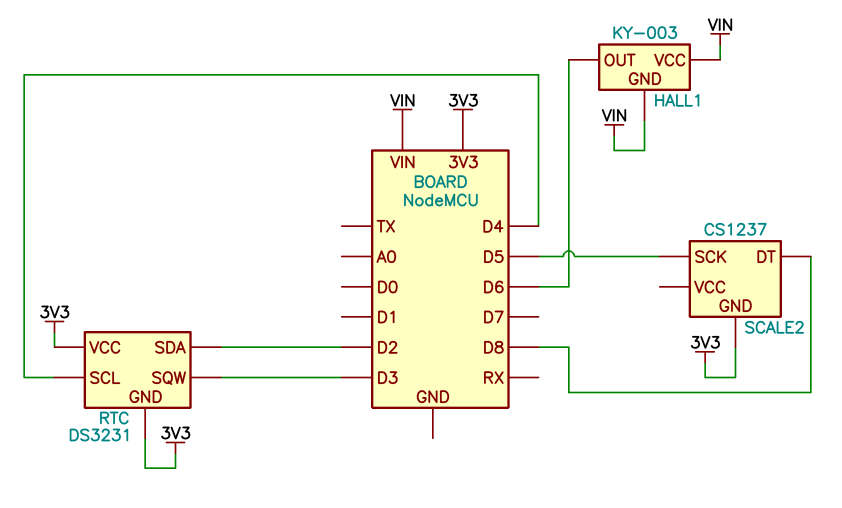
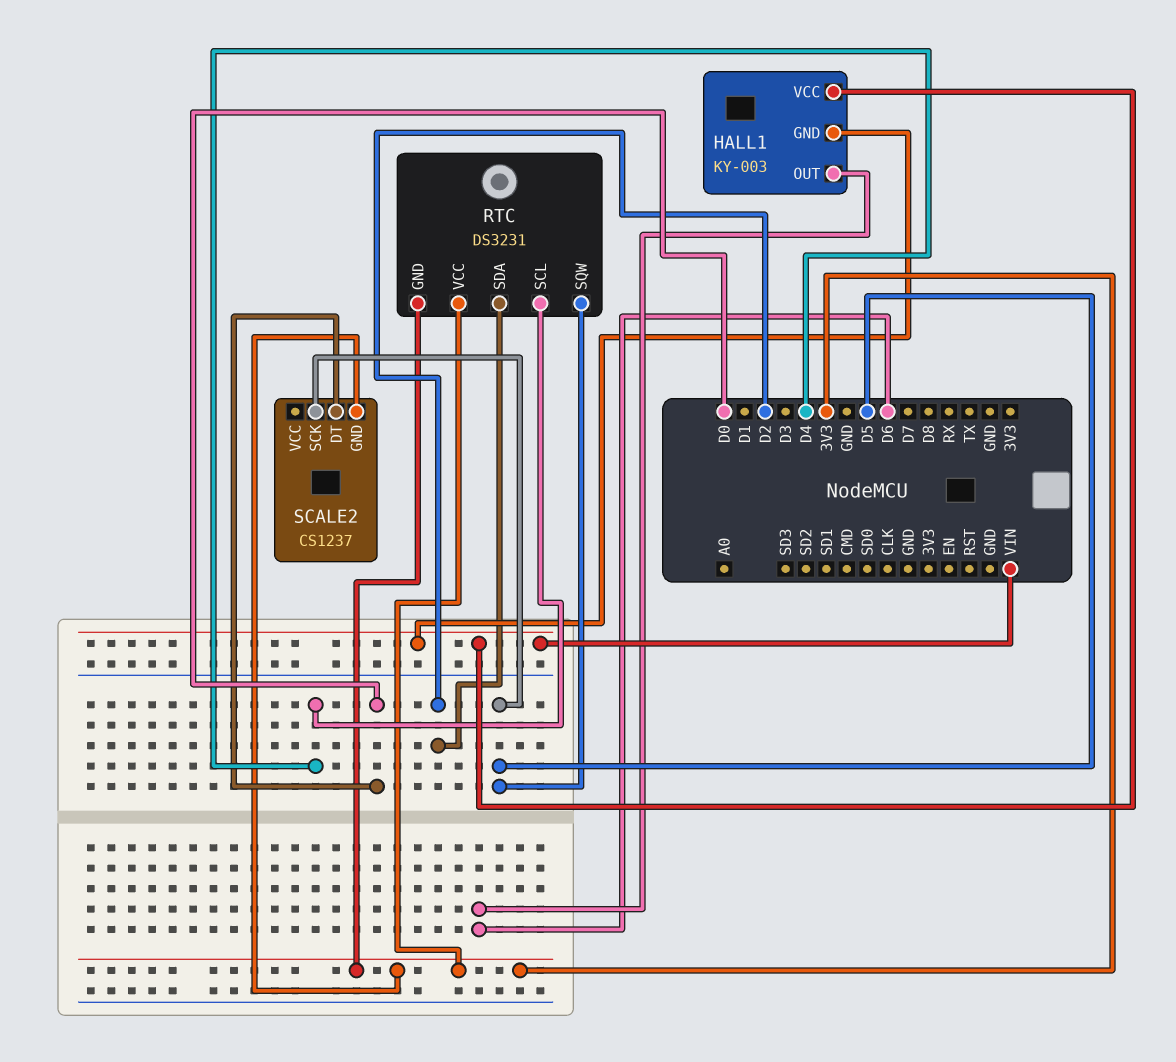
RTC pin SQW: D3 -> D5
SCALE2 pin DT: D8 -> D0

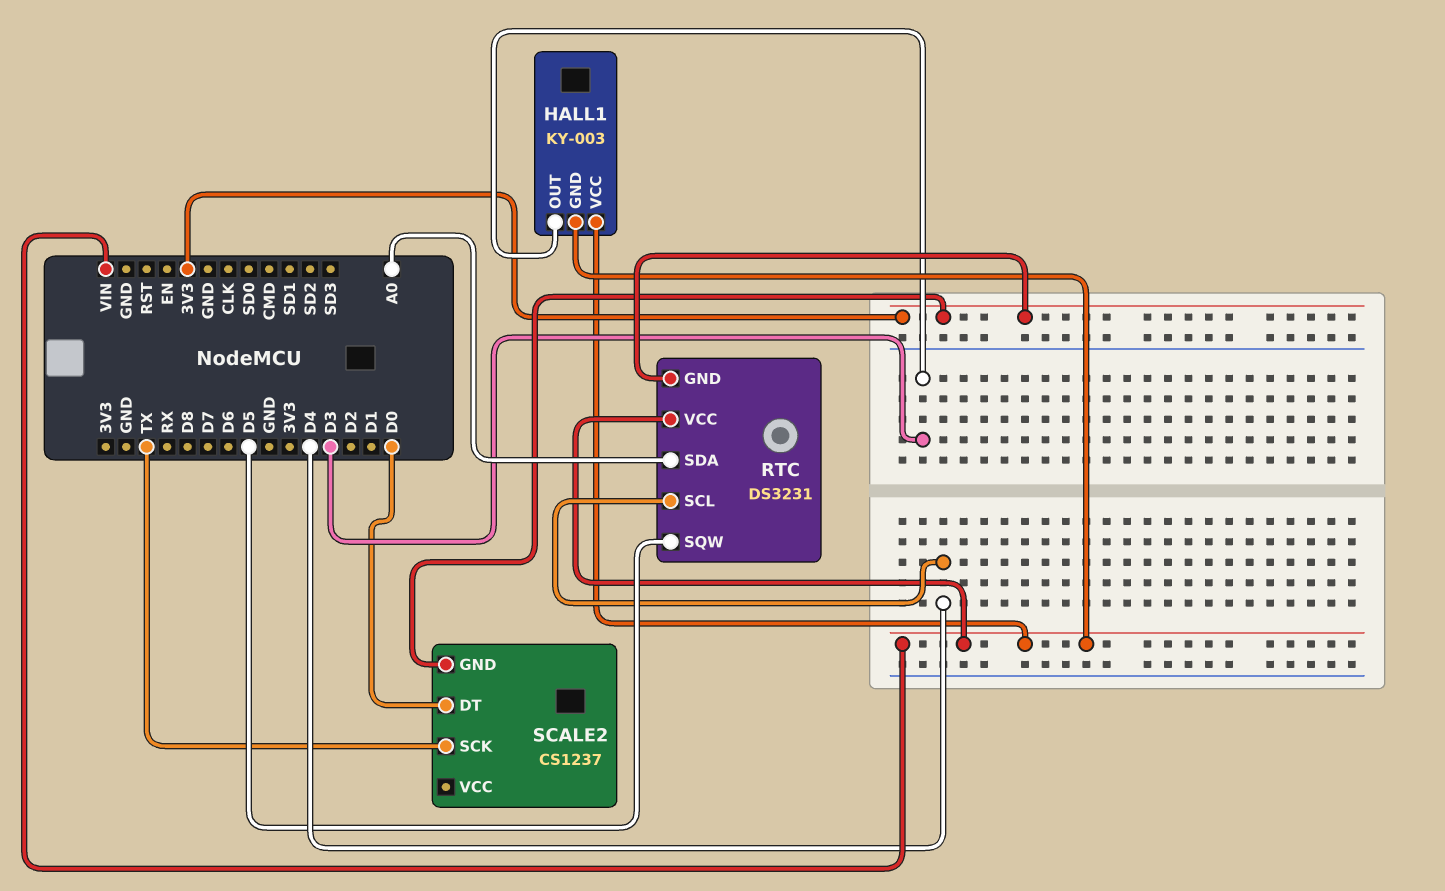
HALL1 pin OUT: D6 -> D3
RTC pin SDA: D2 -> A0
RTC pin VCC: 3V3 -> VIN
SCALE2 pin SCK: D5 -> TX

